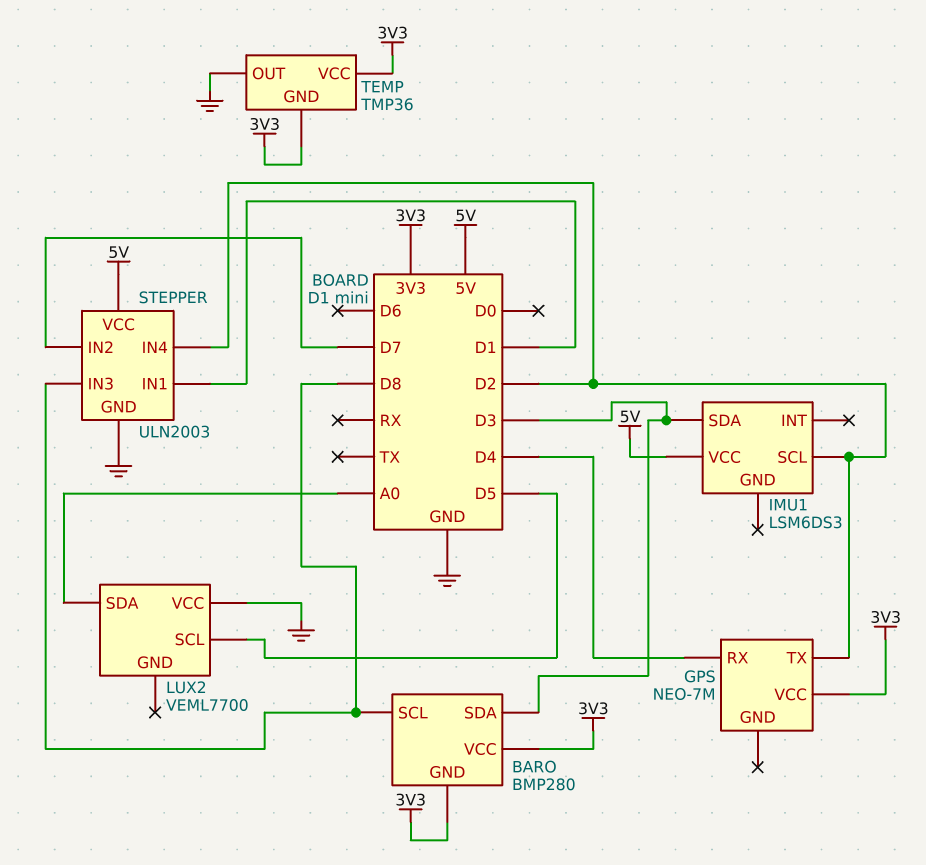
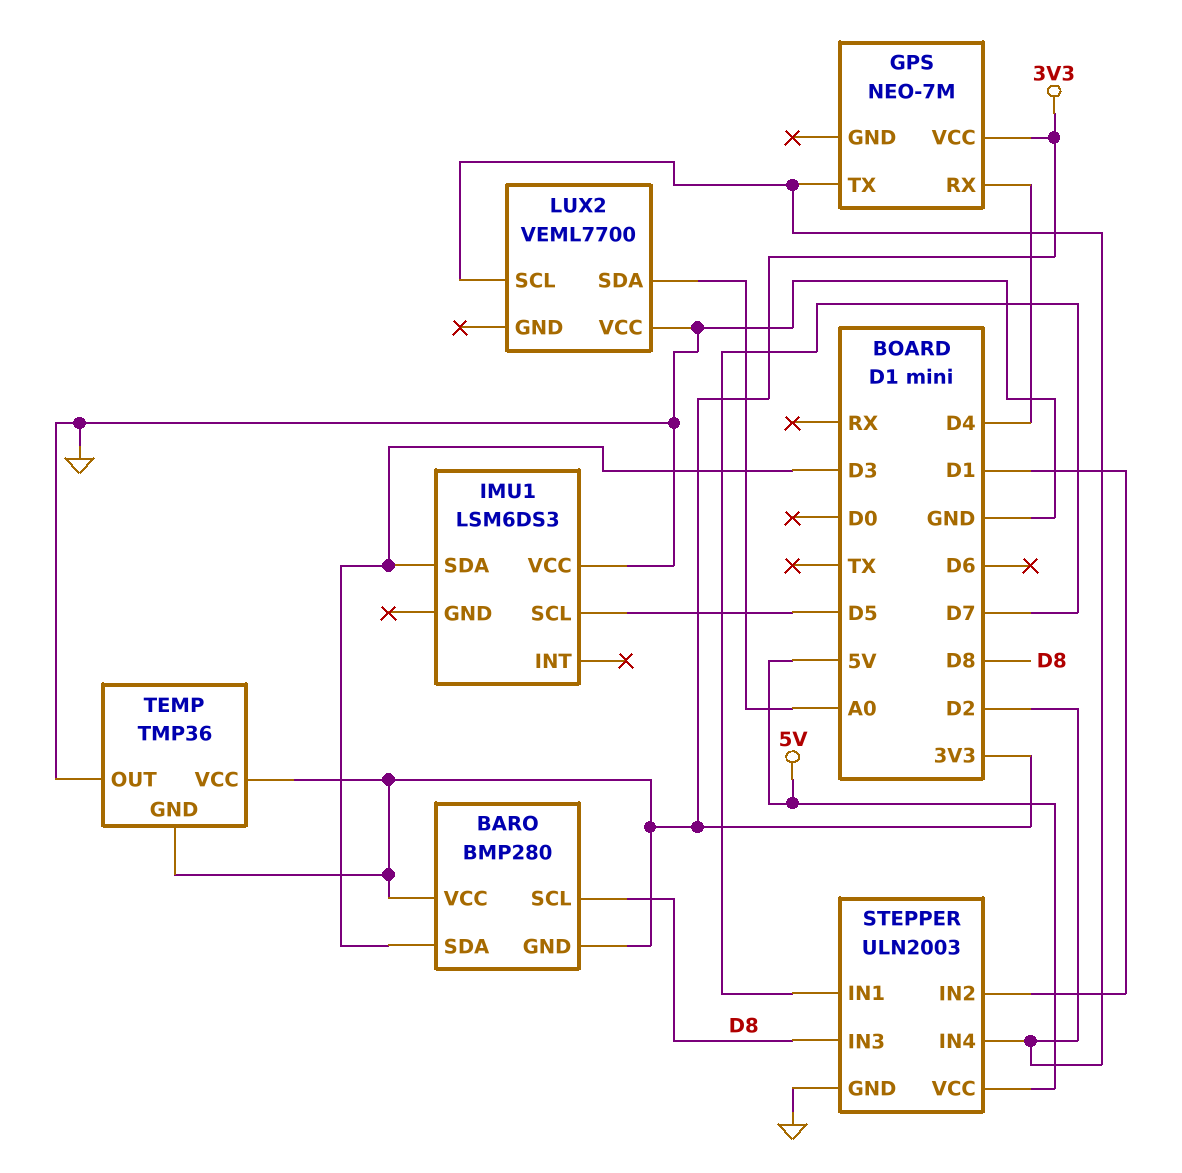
IMU1 pin SCL: D2 -> D5
IMU1 pin VCC: 5V -> GND
LUX2 pin SCL: D5 -> D2
STEPPER pin IN1: D1 -> D7
STEPPER pin IN2: D7 -> D1

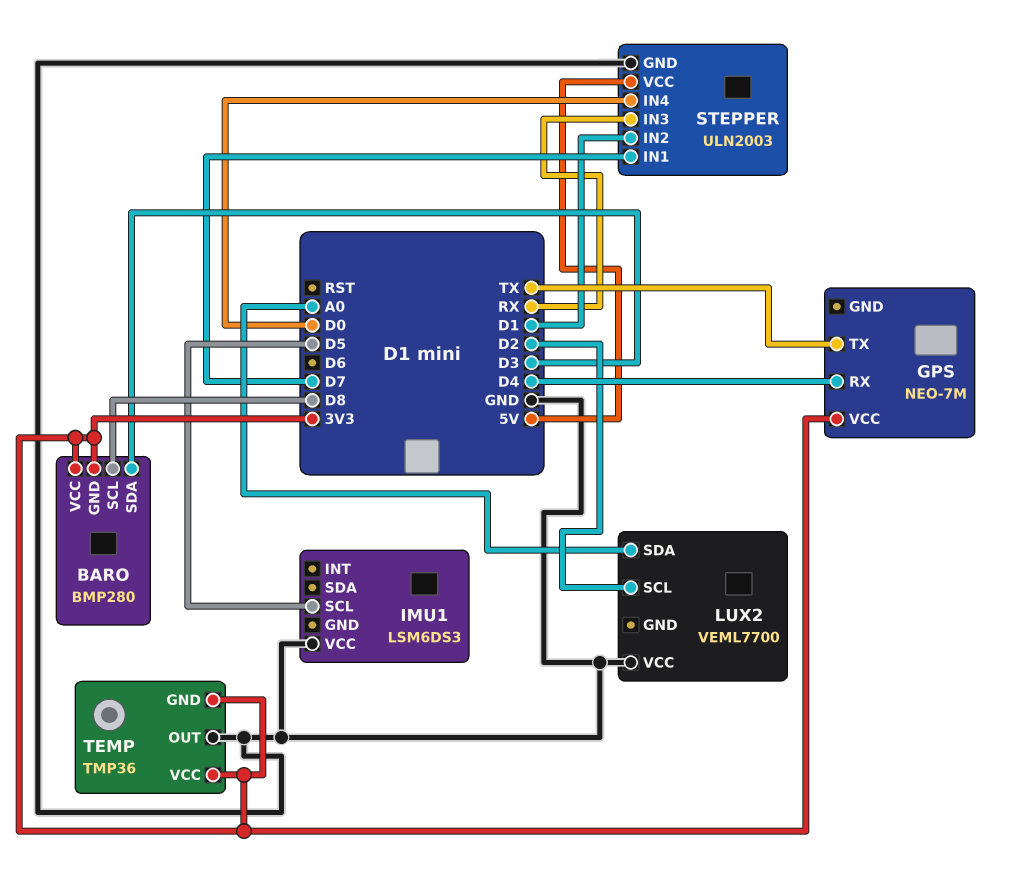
GPS pin TX: D2 -> TX
IMU1 pin SDA: D3 -> none
STEPPER pin IN3: D8 -> RX
STEPPER pin IN4: D2 -> D0

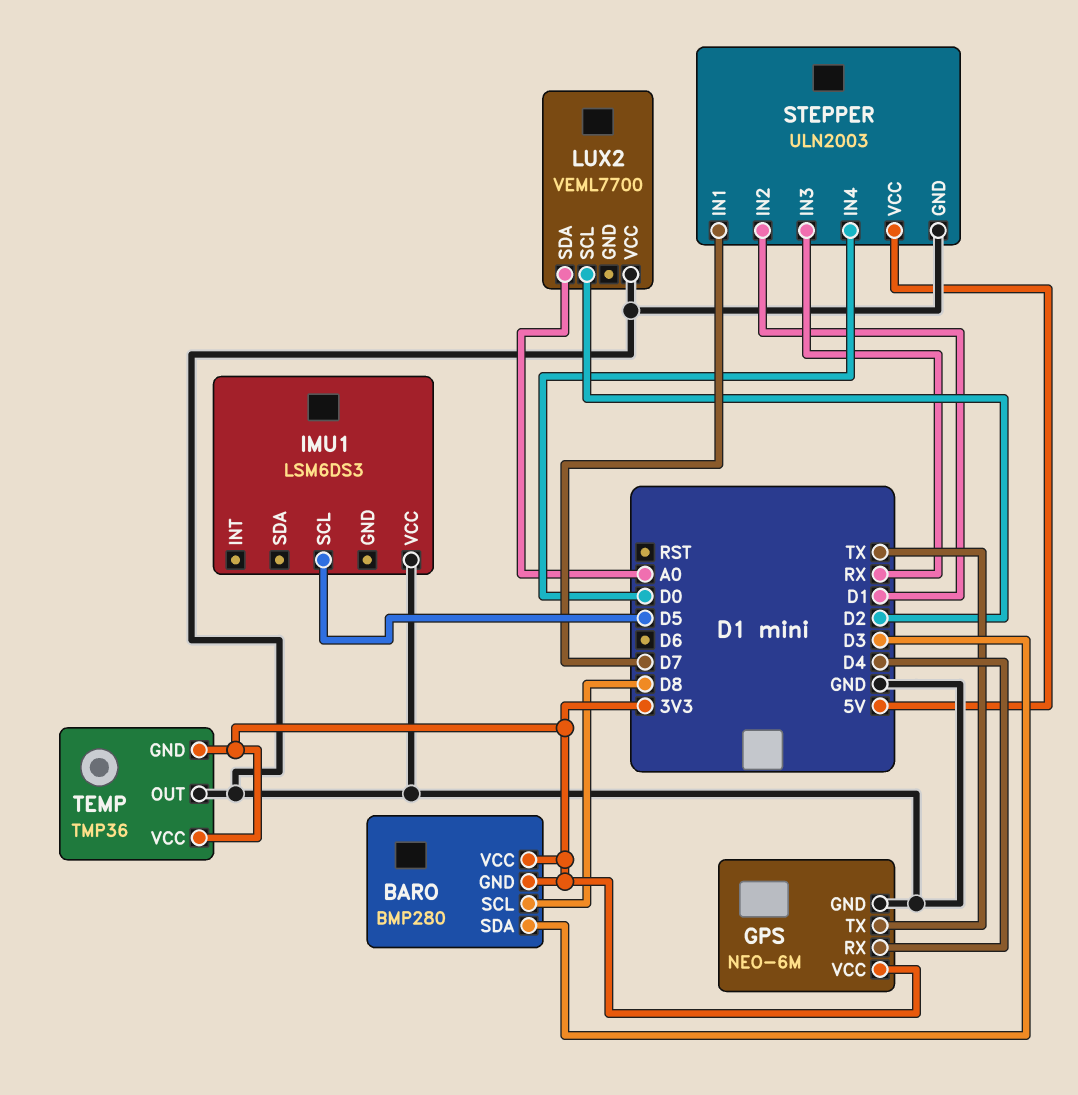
GPS: NEO-7M -> NEO-6M
GPS pin GND: none -> GND

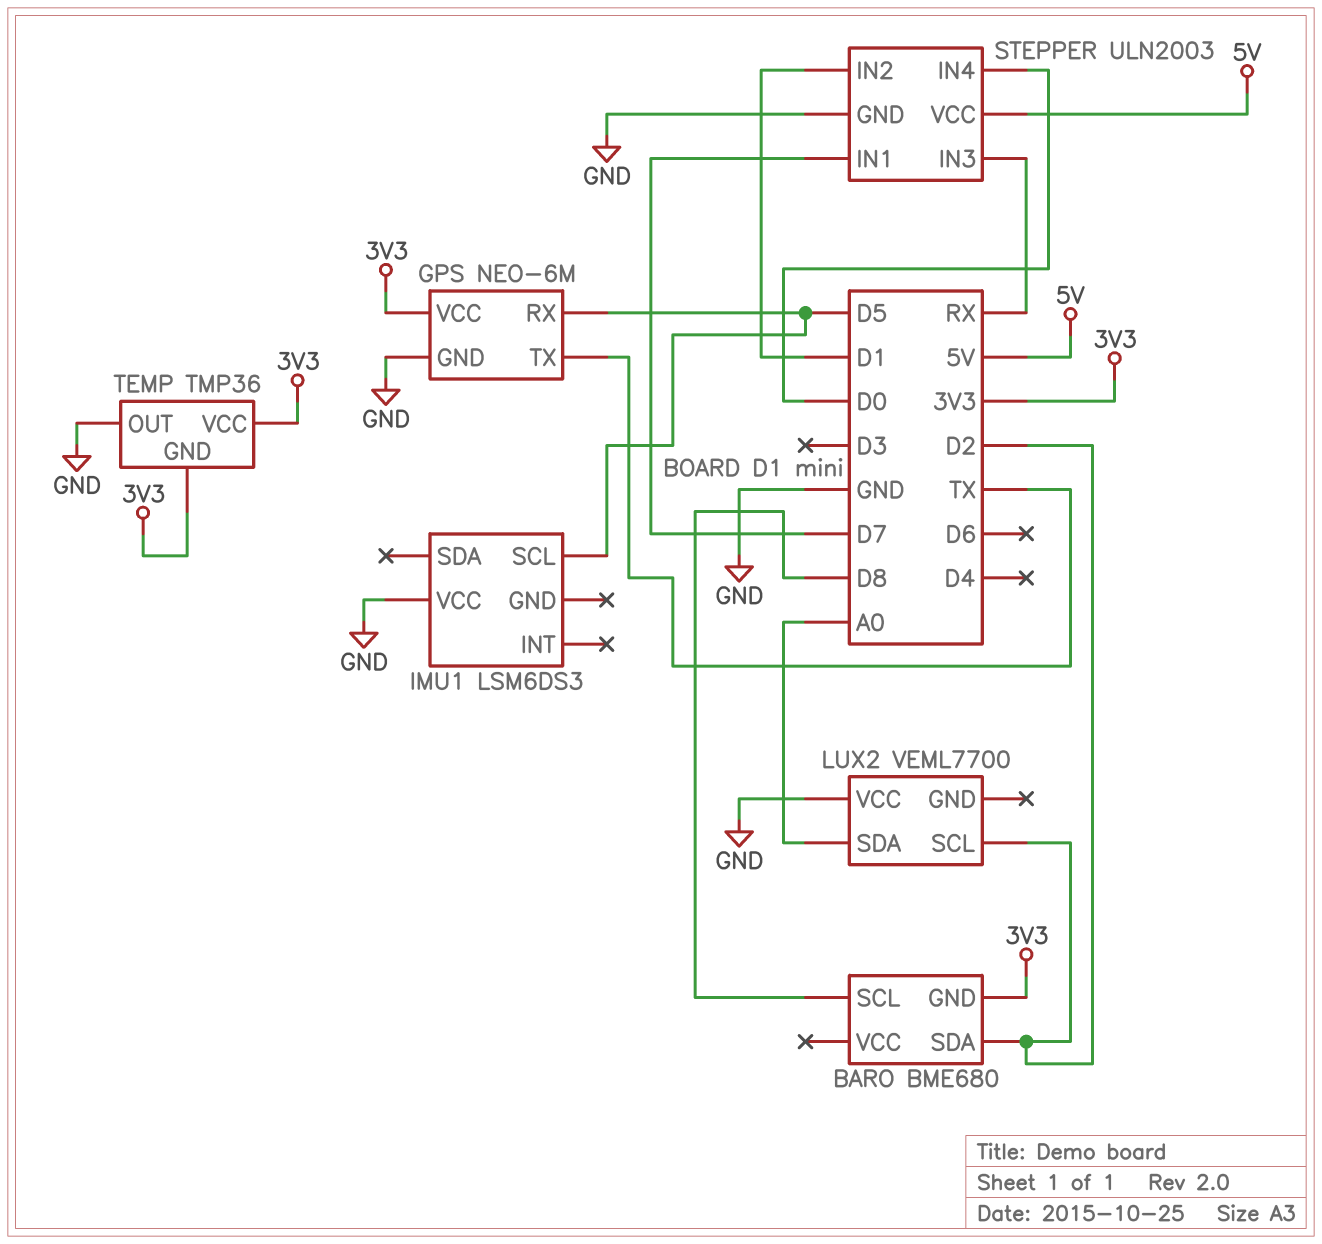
BARO: BMP280 -> BME680
BARO pin SDA: D3 -> D2
BARO pin VCC: 3V3 -> none
GPS pin RX: D4 -> D5

